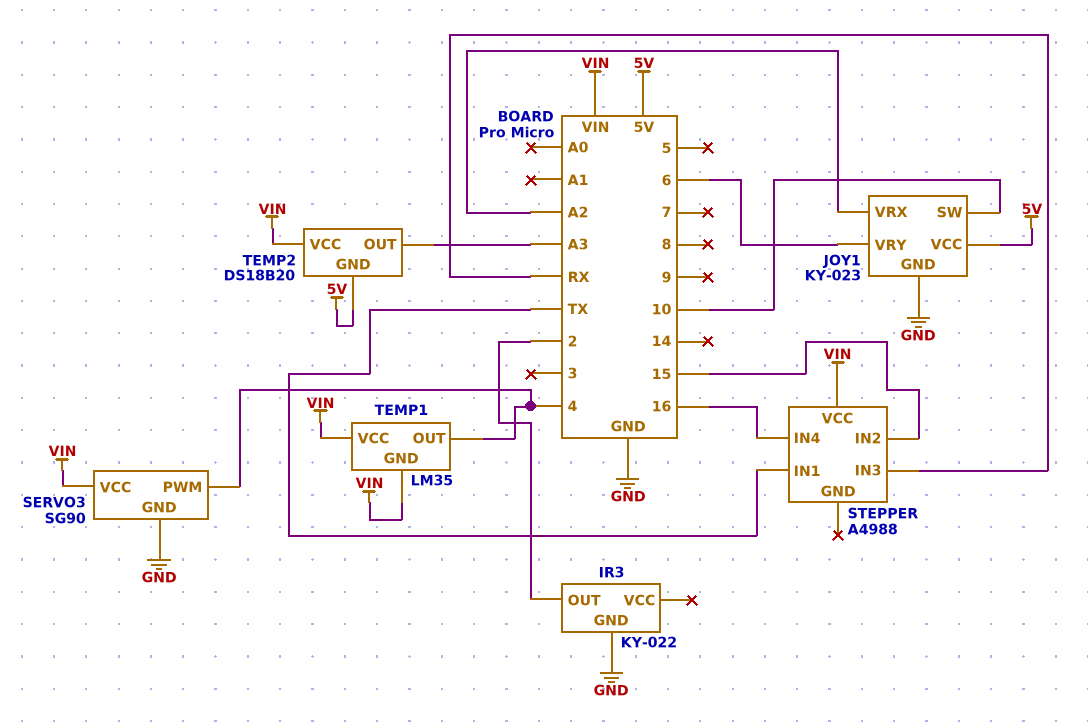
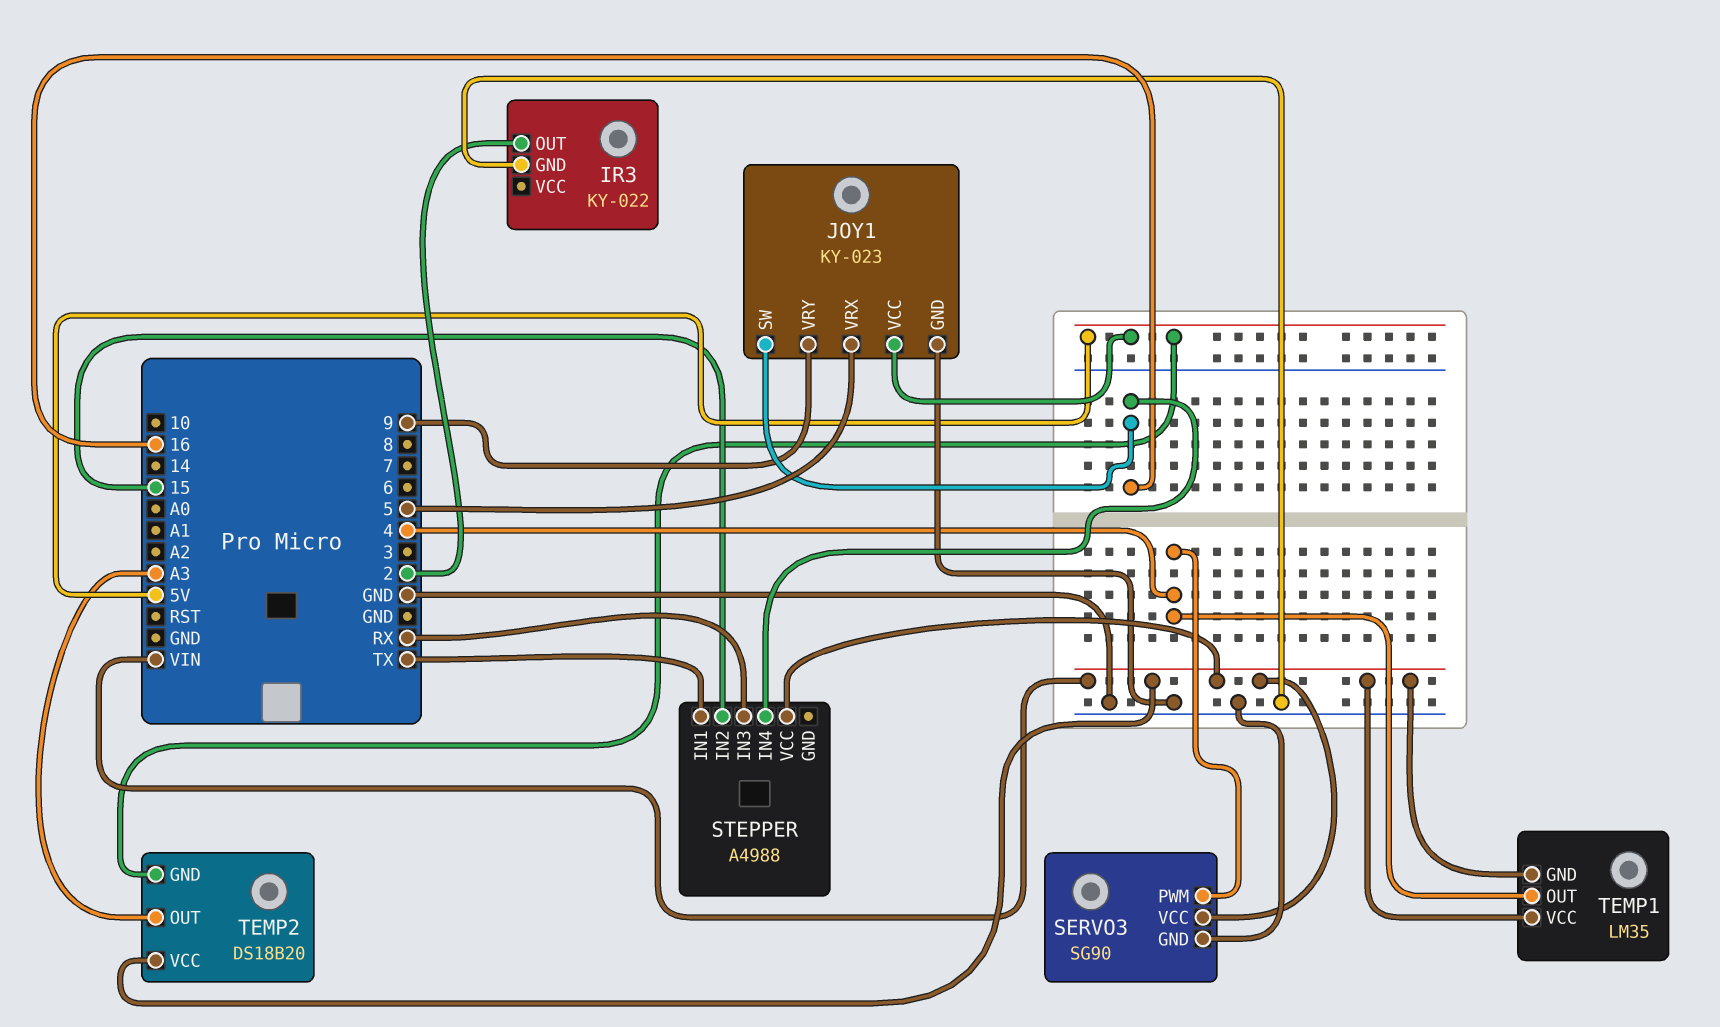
JOY1 pin SW: 10 -> 16
JOY1 pin VRX: A2 -> 5
JOY1 pin VRY: 6 -> 9

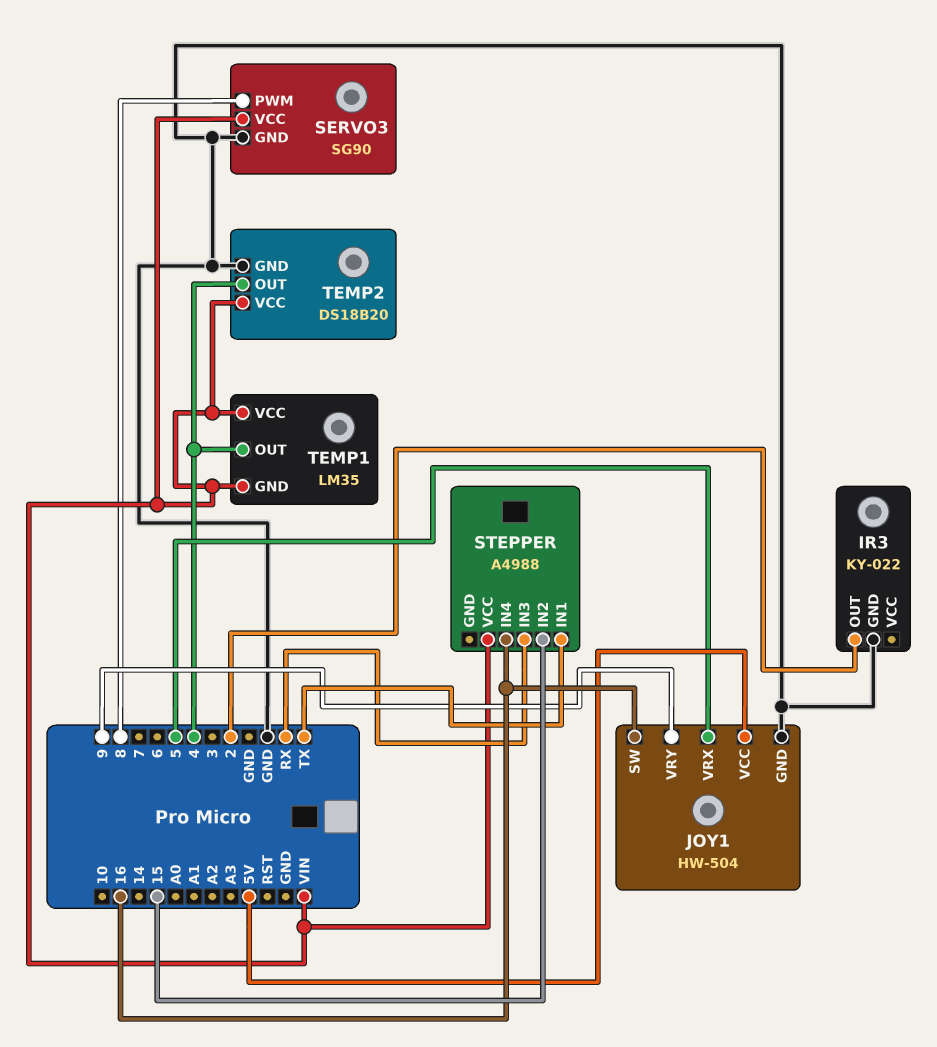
JOY1: KY-023 -> HW-504
SERVO3 pin PWM: 4 -> 8
TEMP2 pin GND: 5V -> GND
TEMP2 pin OUT: A3 -> 4

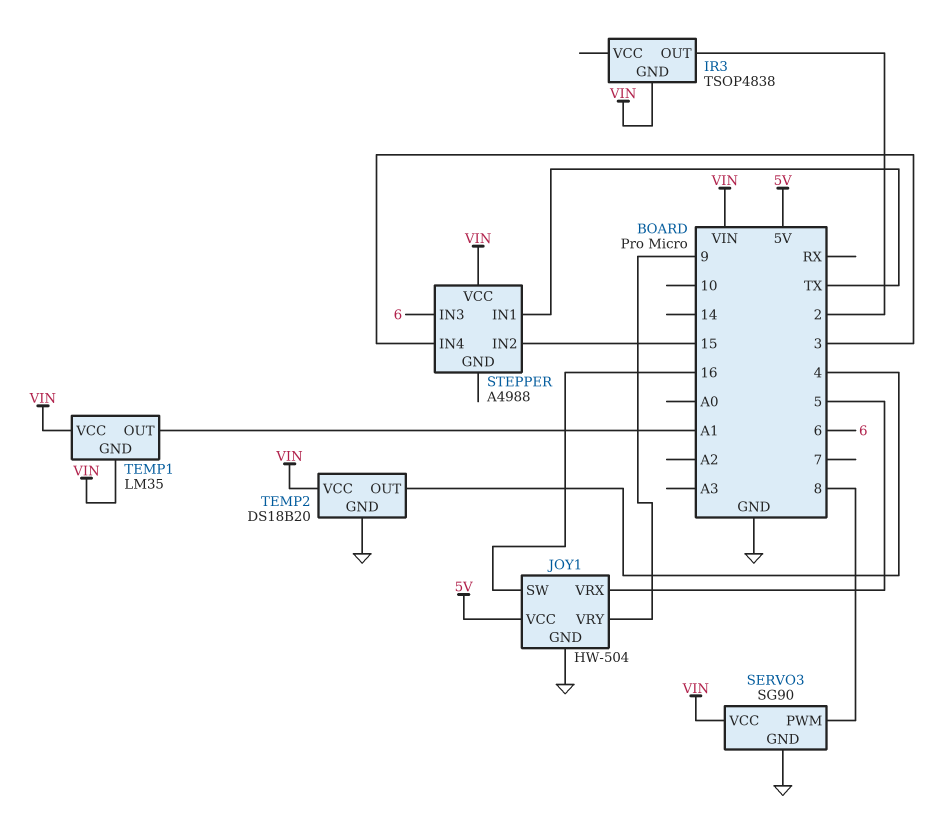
IR3: KY-022 -> TSOP4838
IR3 pin GND: GND -> VIN
STEPPER pin IN3: RX -> 6
STEPPER pin IN4: 16 -> 3
TEMP1 pin OUT: 4 -> A1

